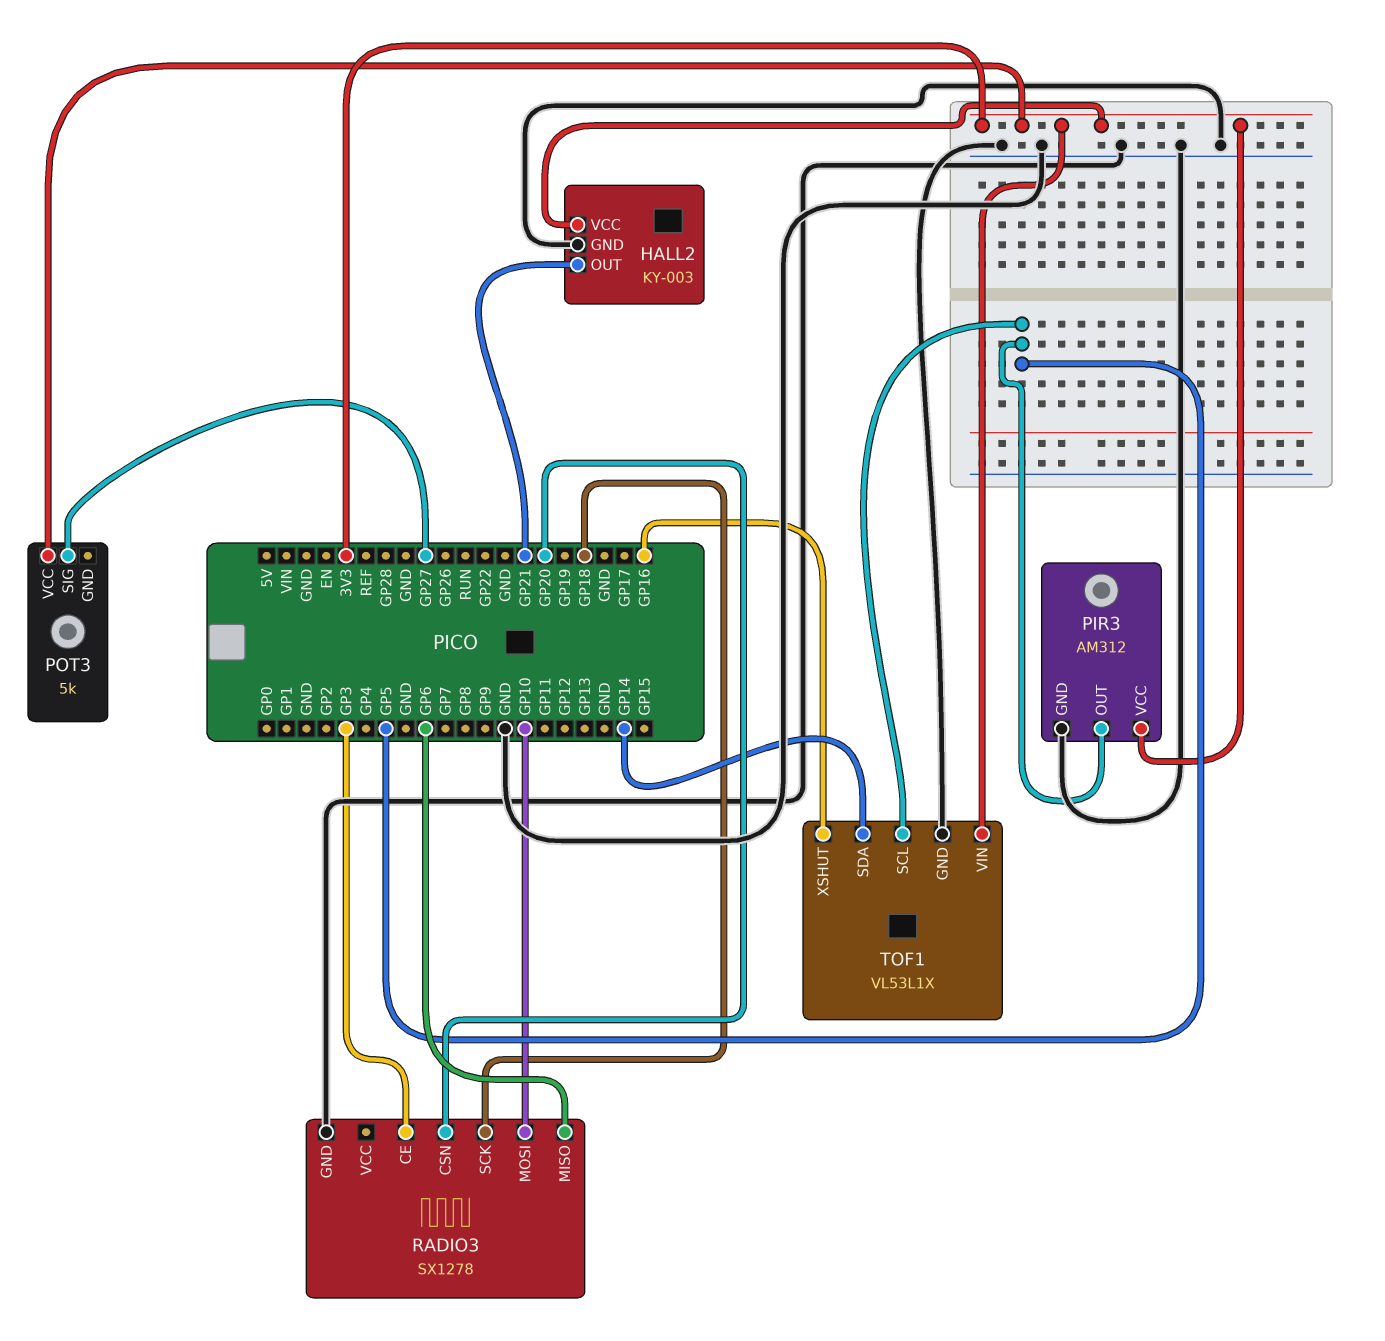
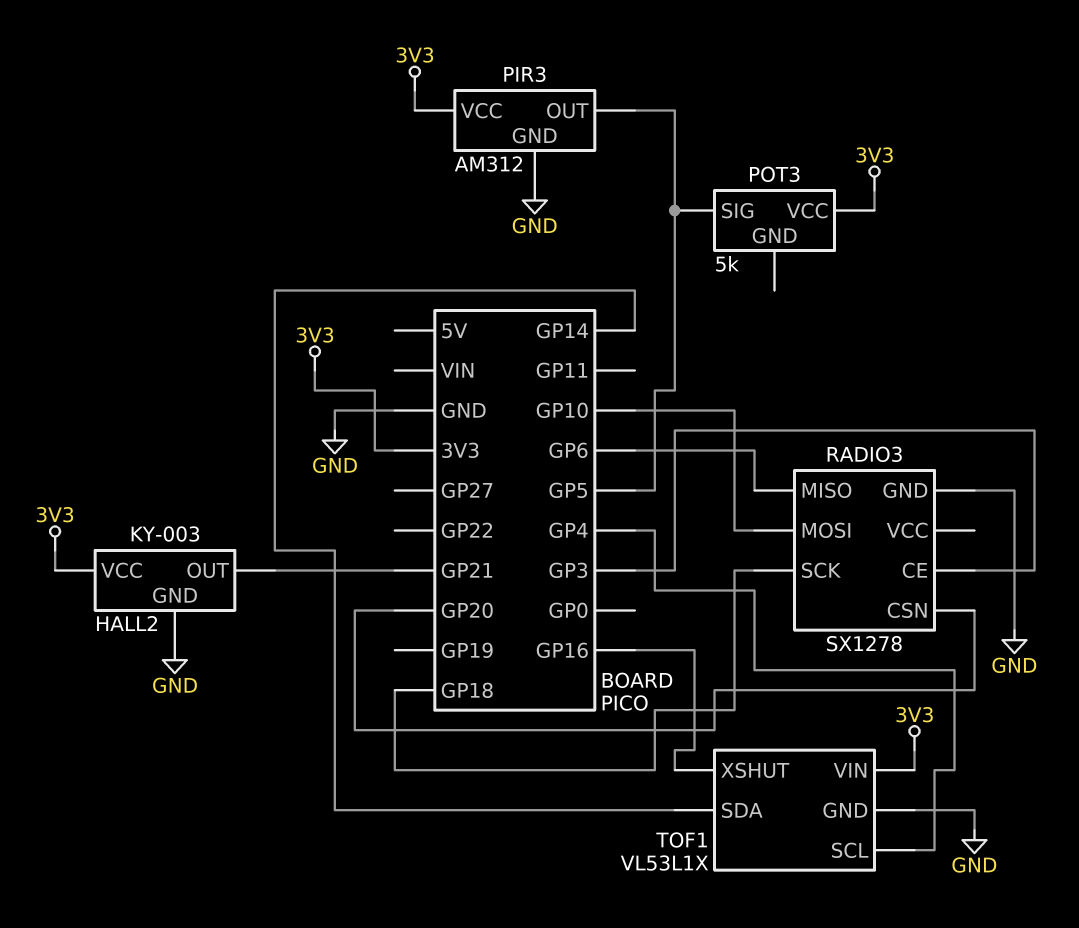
POT3 pin SIG: GP27 -> GP5
TOF1 pin SCL: GP5 -> GP4

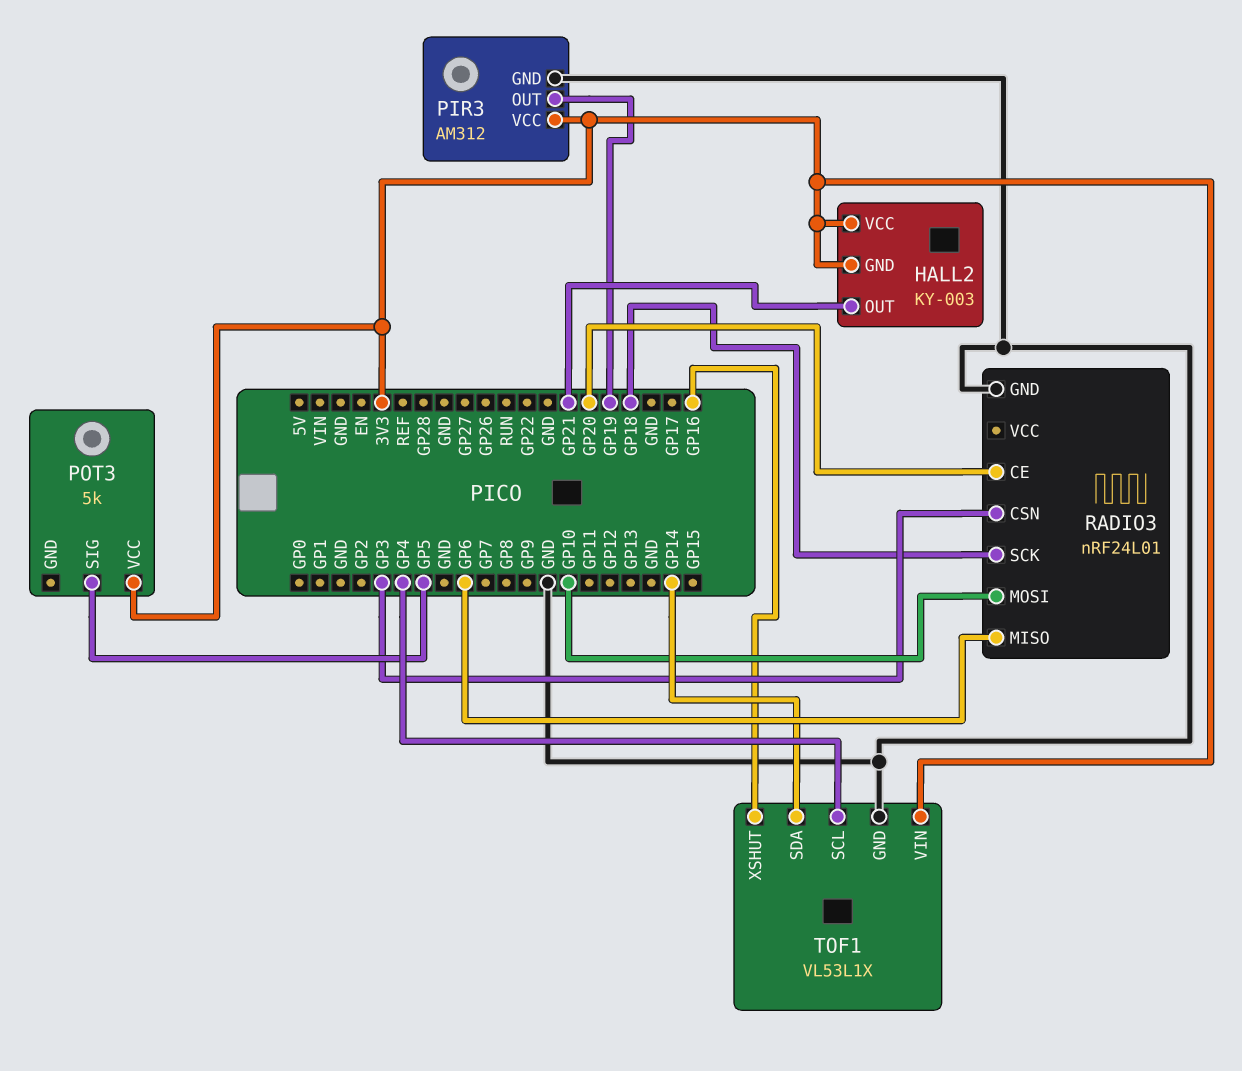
HALL2 pin GND: GND -> 3V3
PIR3 pin OUT: GP5 -> GP19
RADIO3: SX1278 -> nRF24L01
RADIO3 pin CE: GP3 -> GP20
RADIO3 pin CSN: GP20 -> GP3

